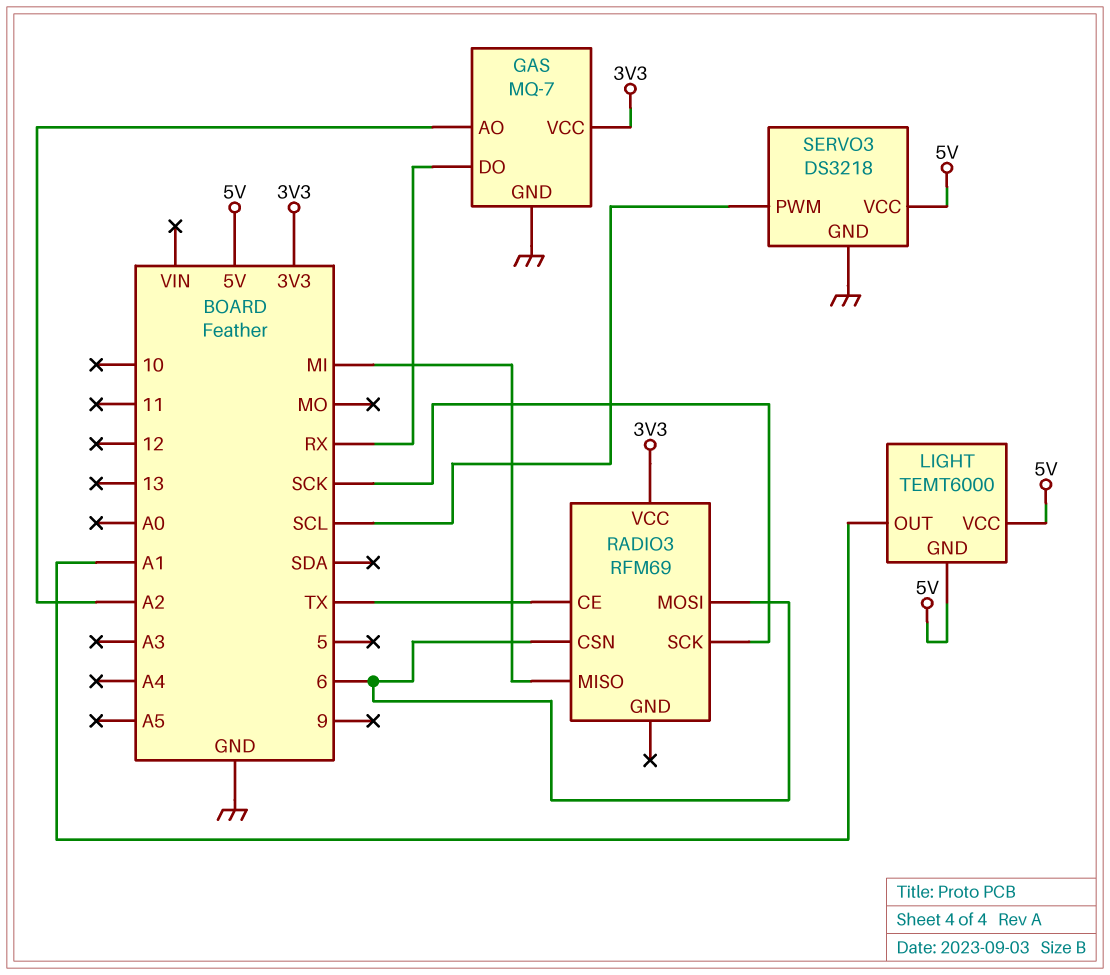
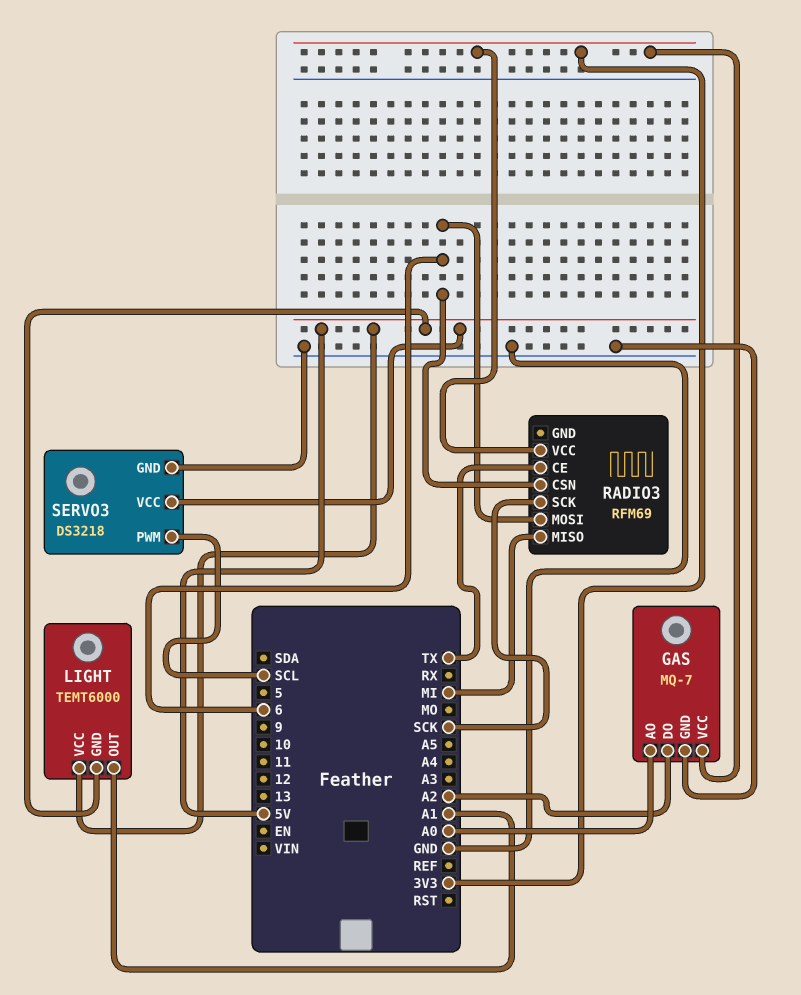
GAS pin AO: A2 -> A0
GAS pin DO: RX -> A2

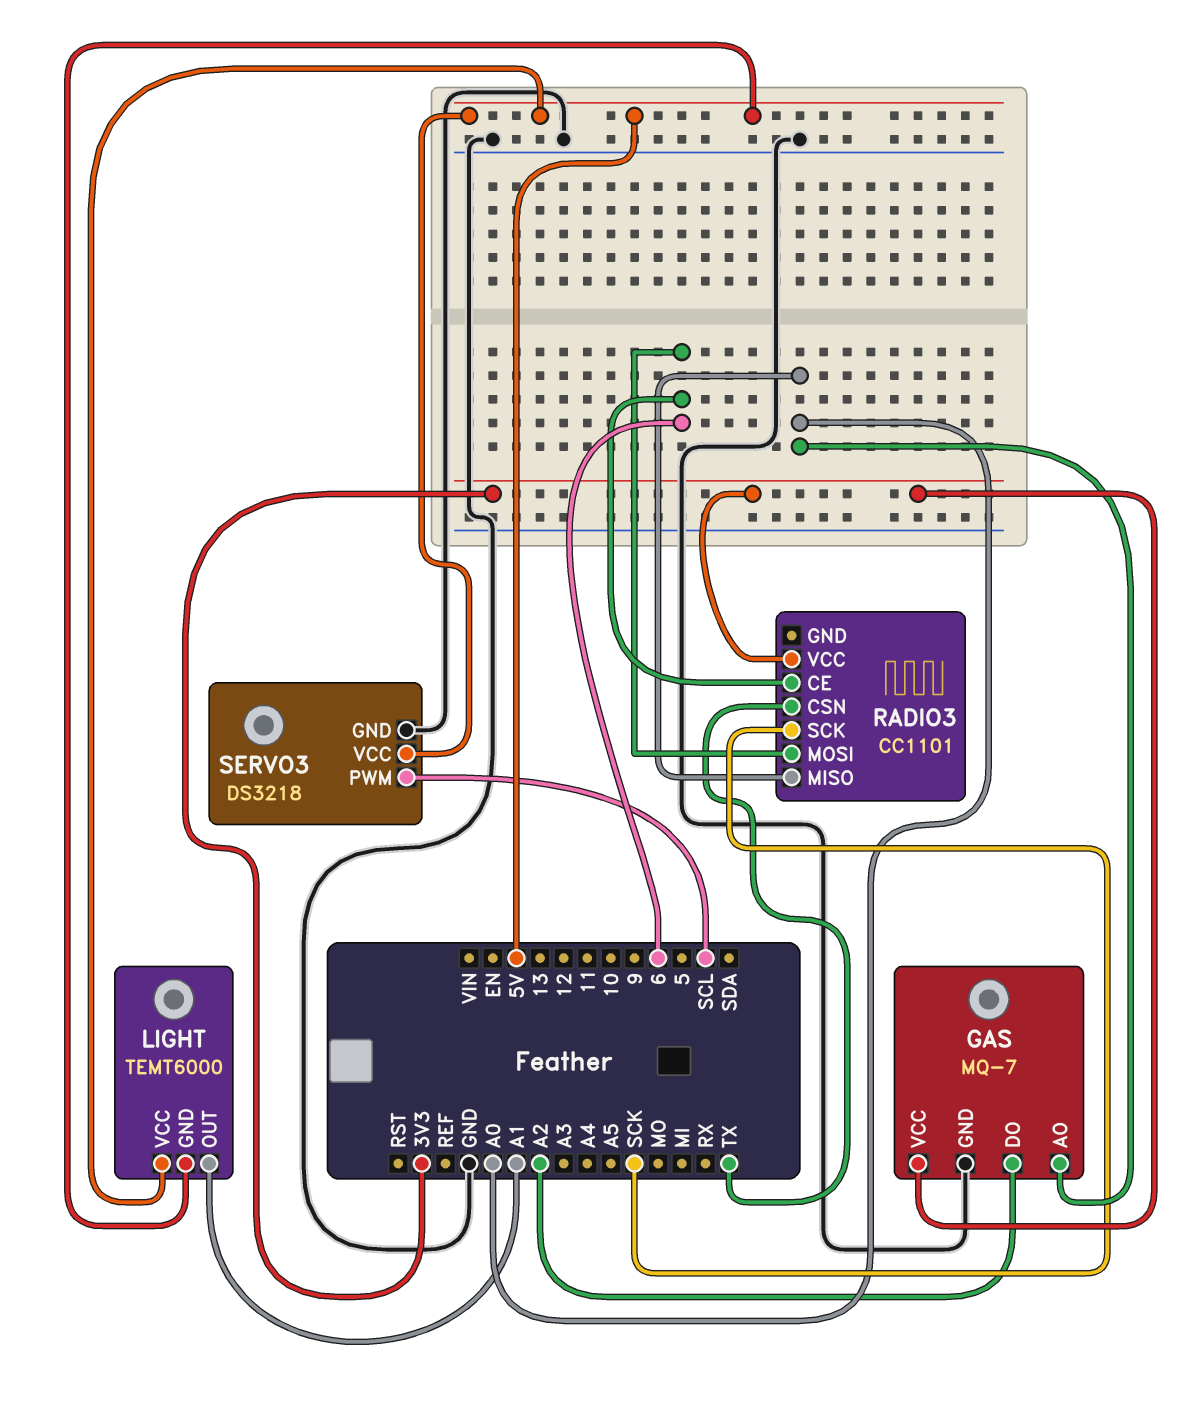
RADIO3: RFM69 -> CC1101
RADIO3 pin CE: TX -> 6
RADIO3 pin CSN: 6 -> TX
RADIO3 pin MISO: MI -> A0

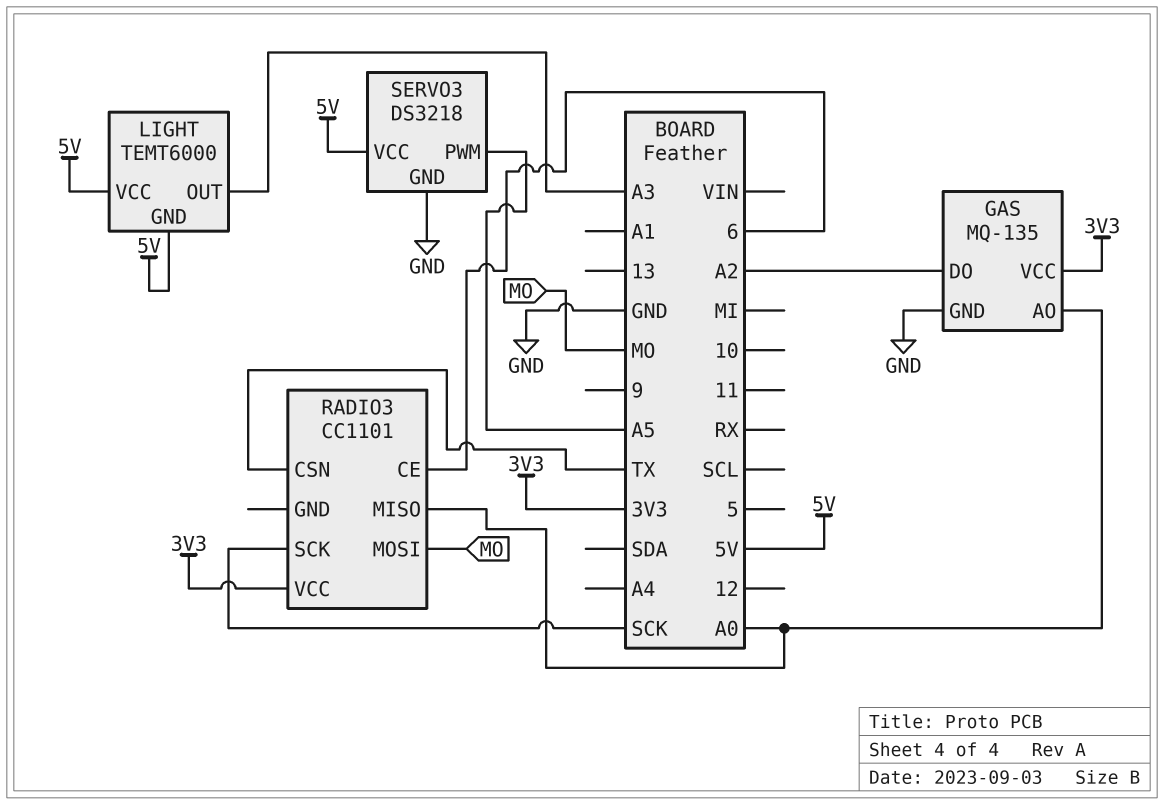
GAS: MQ-7 -> MQ-135
LIGHT pin OUT: A1 -> A3
RADIO3 pin MOSI: 6 -> MO
SERVO3 pin PWM: SCL -> A5

